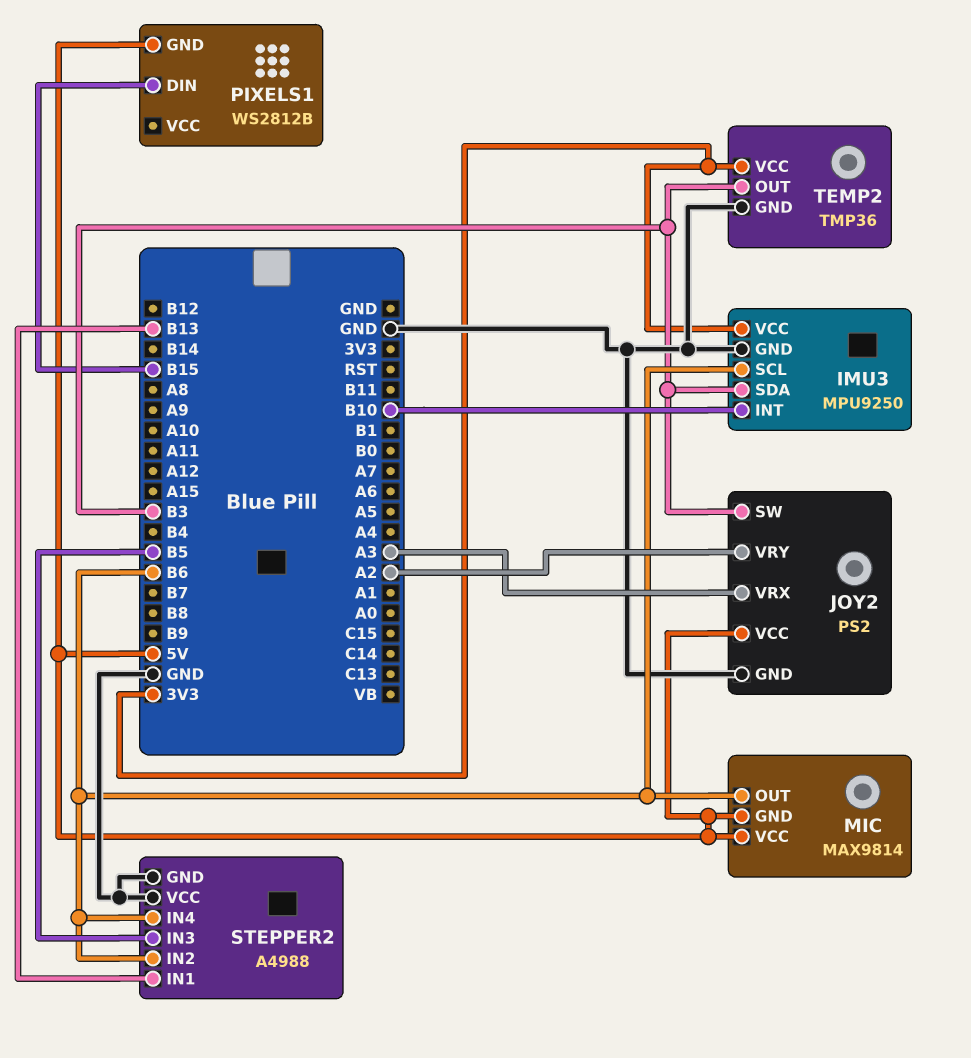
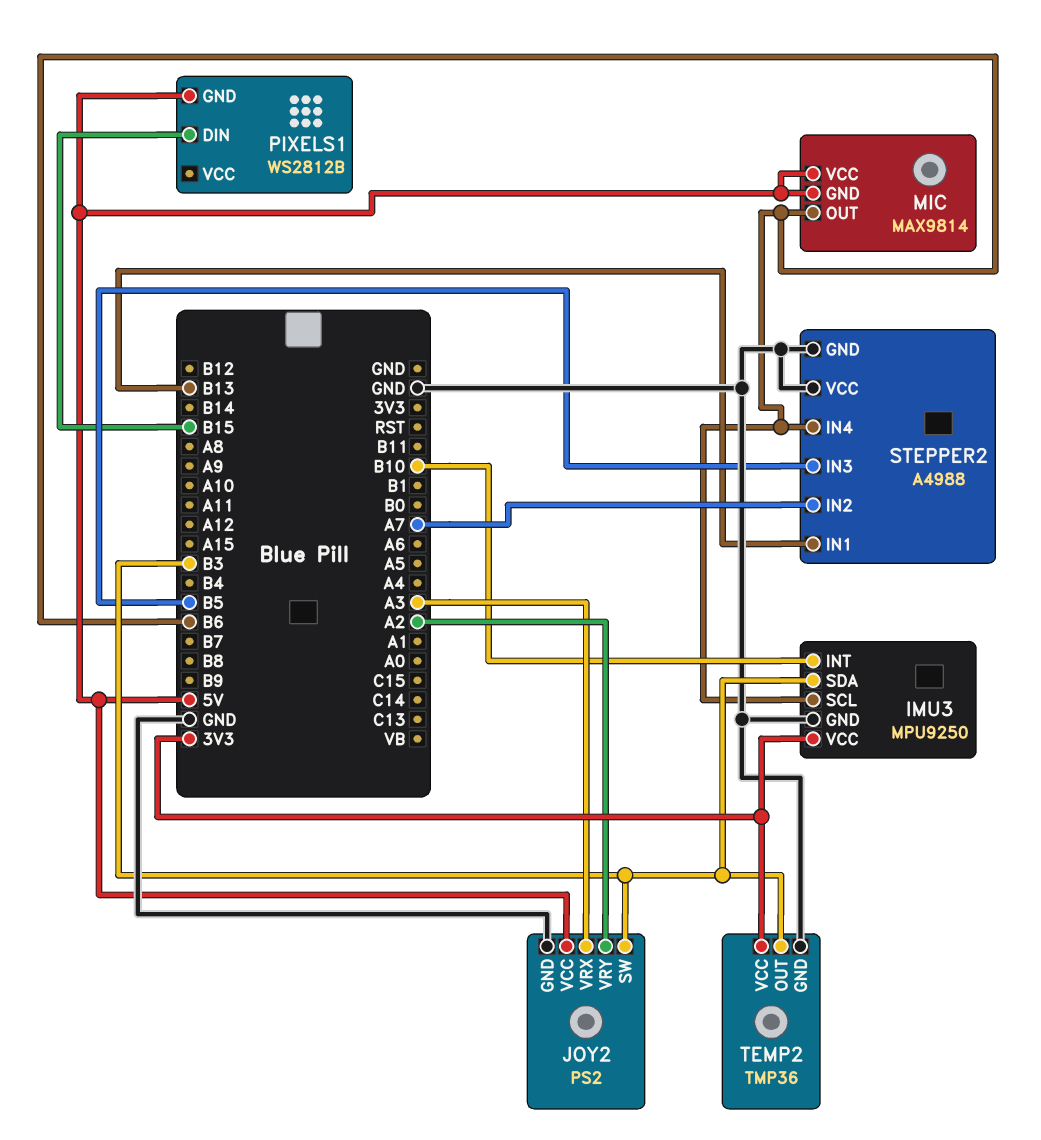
STEPPER2 pin IN2: B6 -> A7

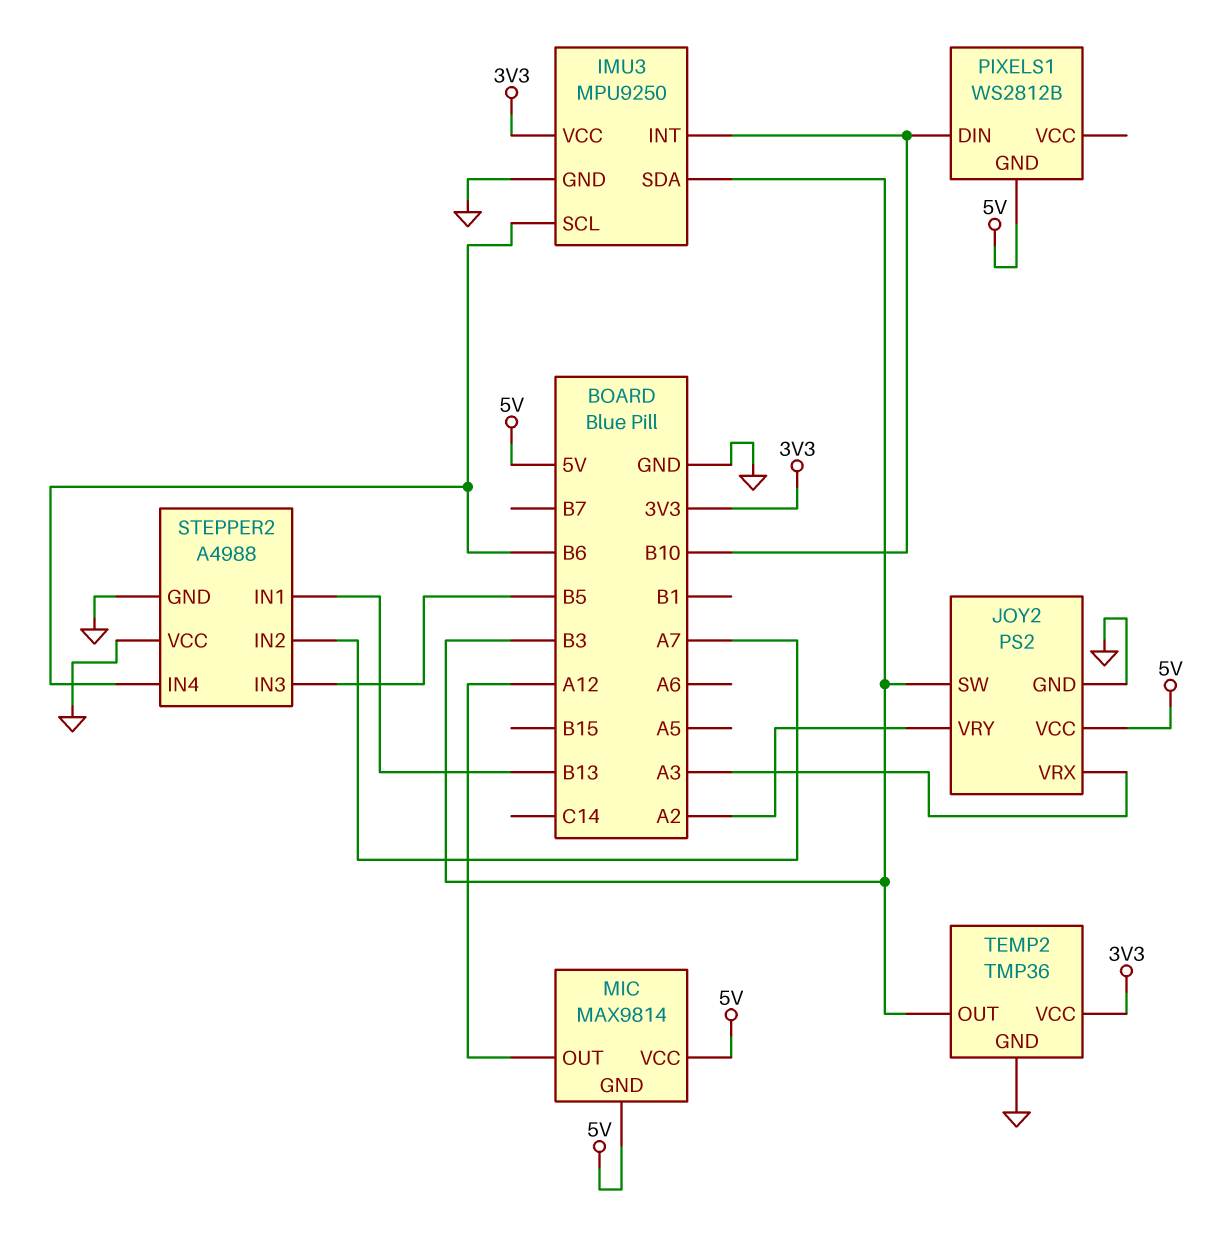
MIC pin OUT: B6 -> A12
PIXELS1 pin DIN: B15 -> B10

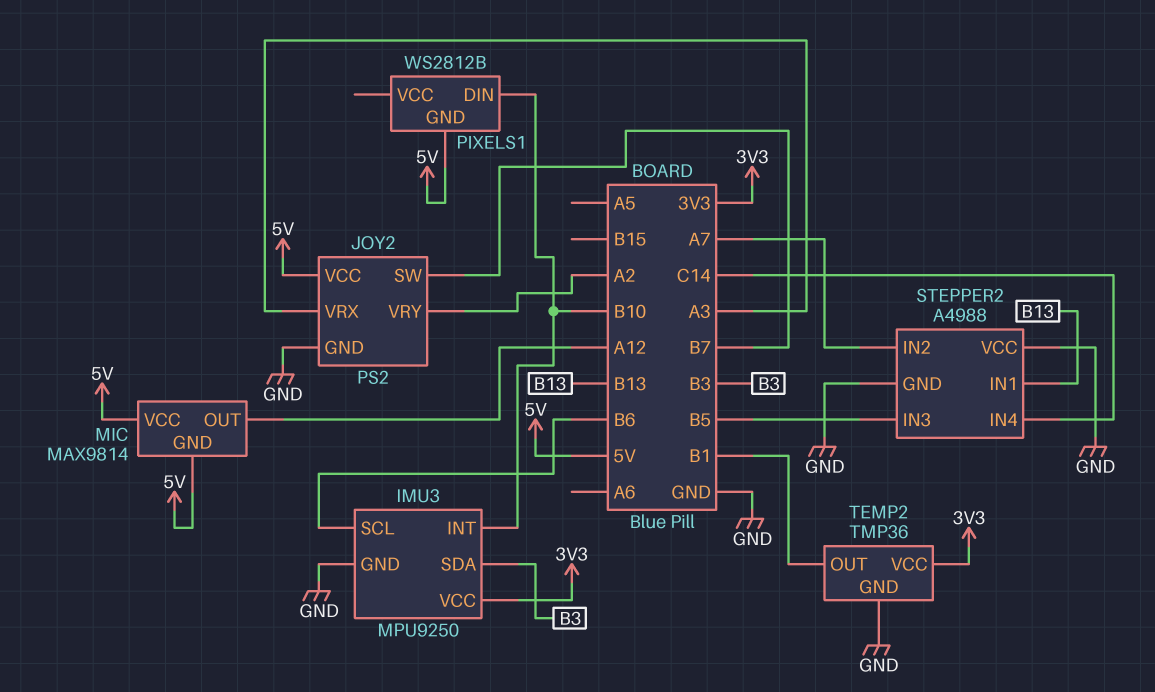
JOY2 pin SW: B3 -> B7
STEPPER2 pin IN4: B6 -> C14
TEMP2 pin OUT: B3 -> B1

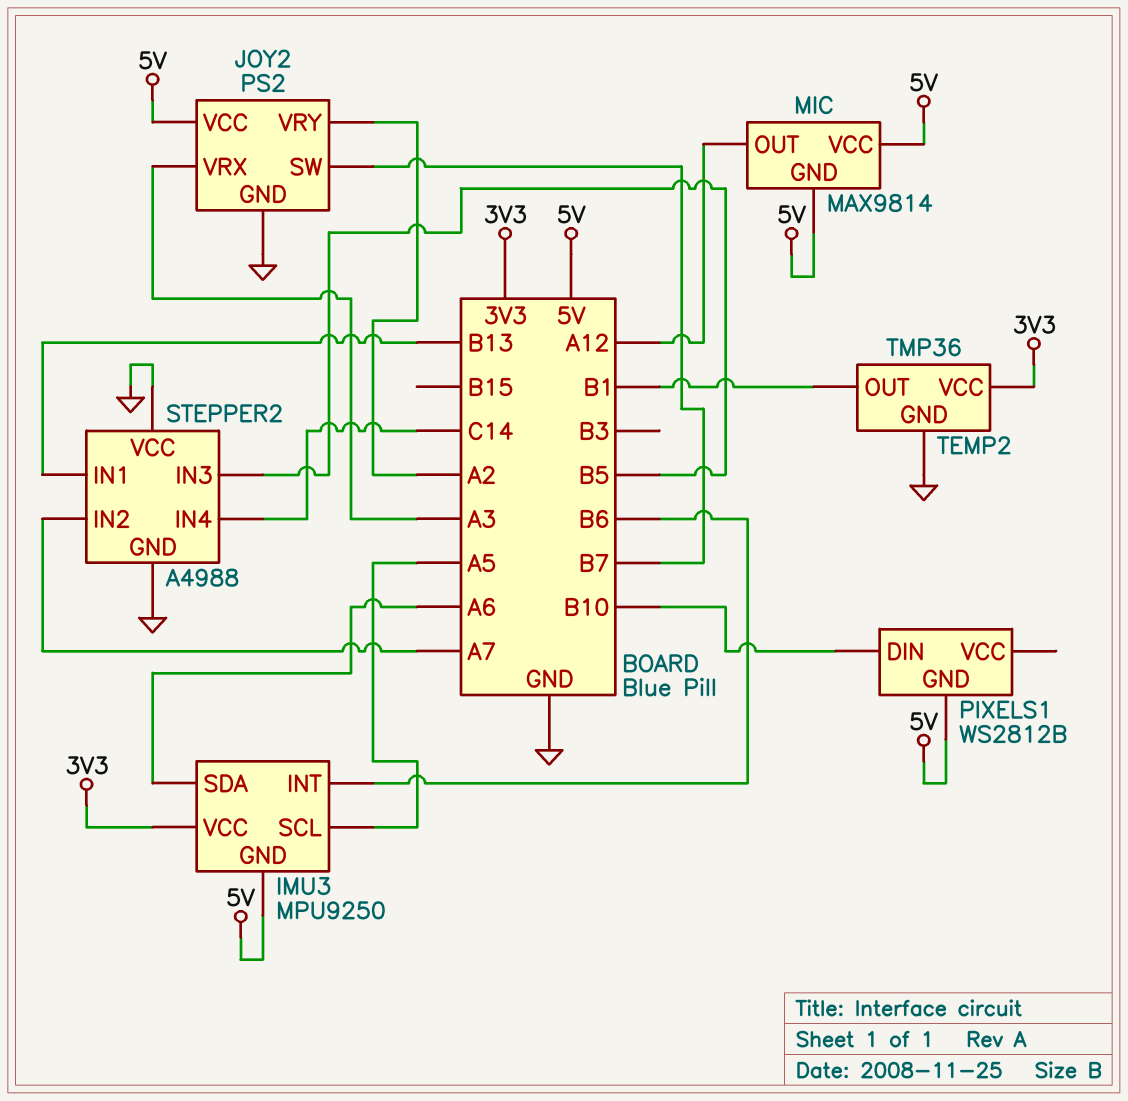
IMU3 pin GND: GND -> 5V
IMU3 pin INT: B10 -> B6
IMU3 pin SCL: B6 -> A5
IMU3 pin SDA: B3 -> A6

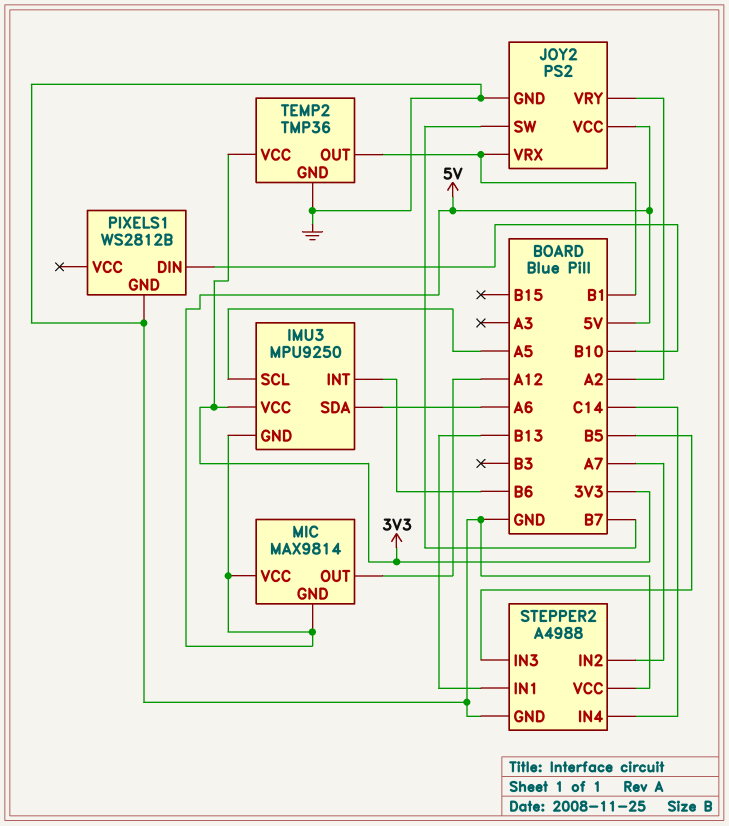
JOY2 pin VRX: A3 -> B1
PIXELS1 pin GND: 5V -> GND

